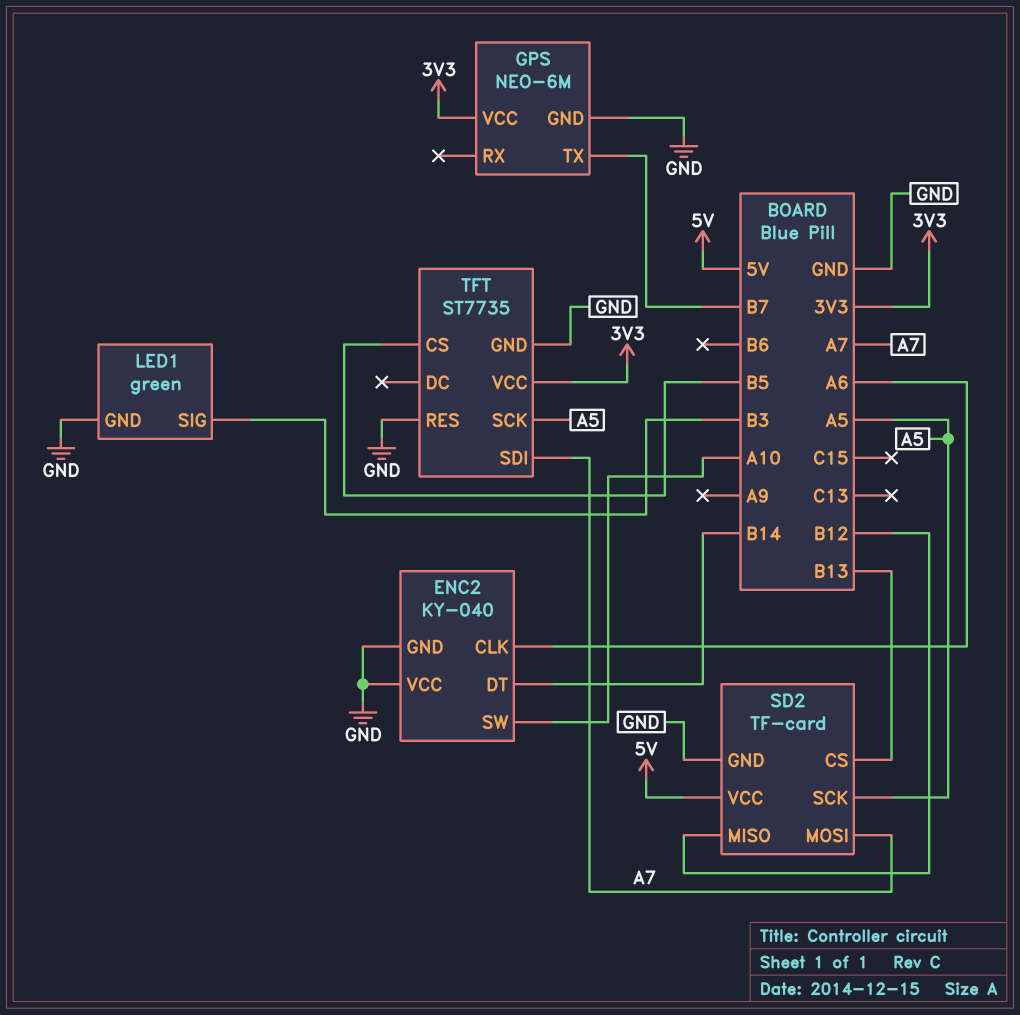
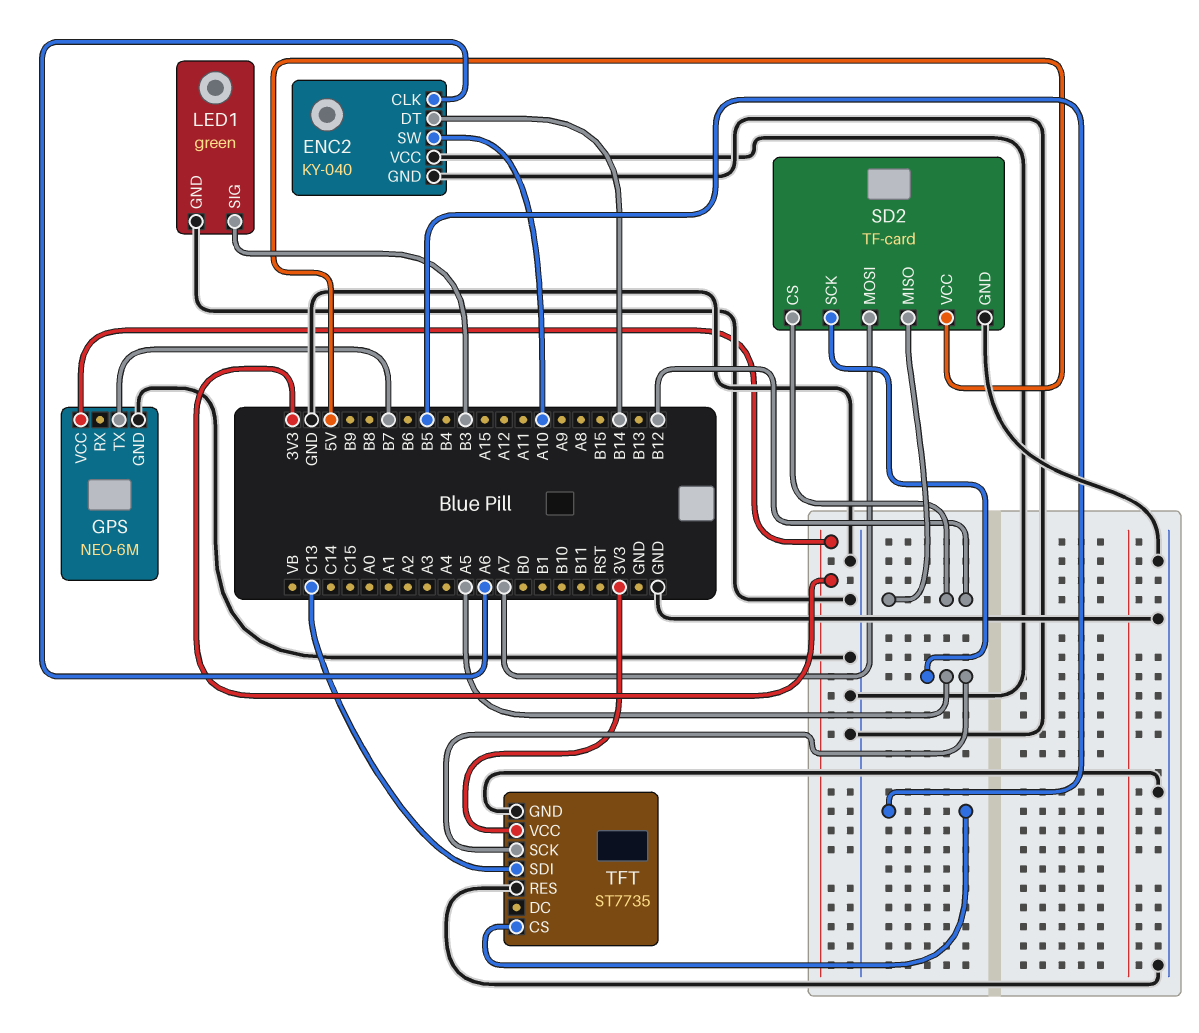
SD2 pin CS: B13 -> B12
TFT pin SDI: A7 -> C13

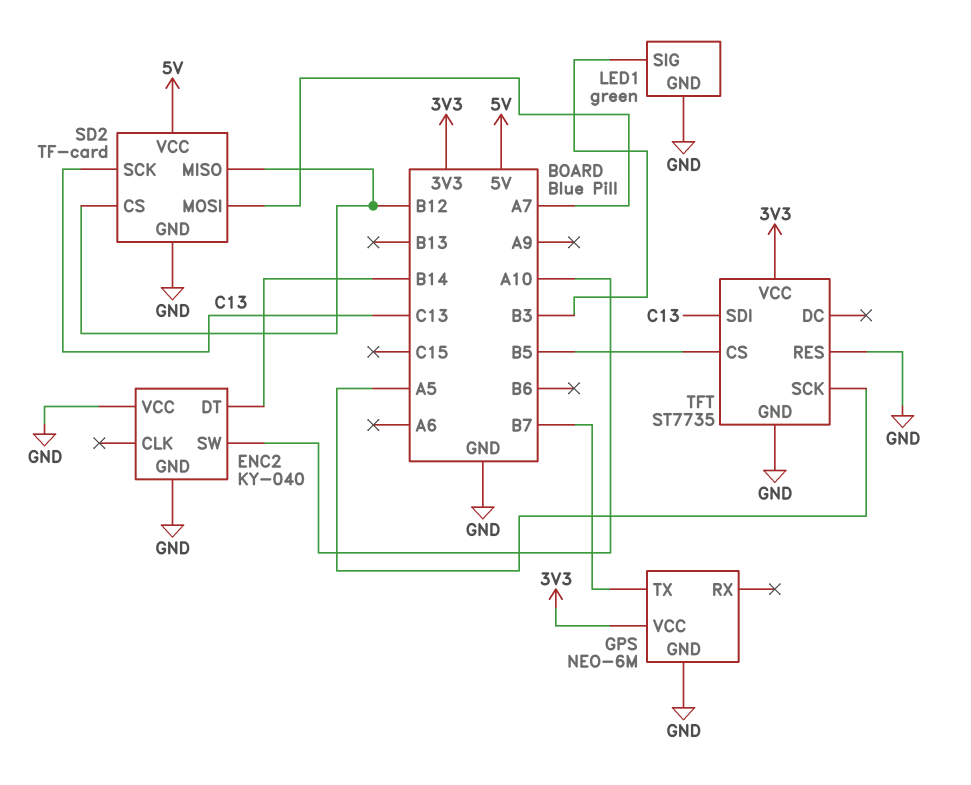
ENC2 pin CLK: A6 -> none
SD2 pin SCK: A5 -> C13

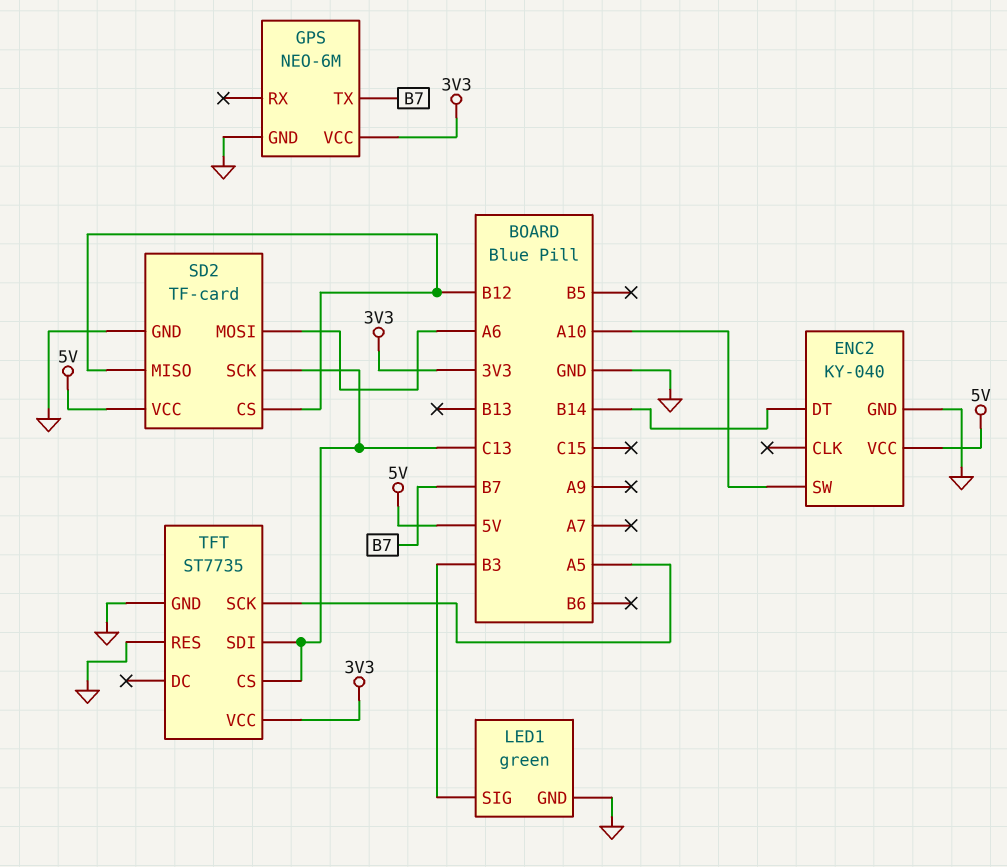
ENC2 pin VCC: GND -> 5V
SD2 pin MOSI: A7 -> A6
TFT pin CS: B5 -> C13

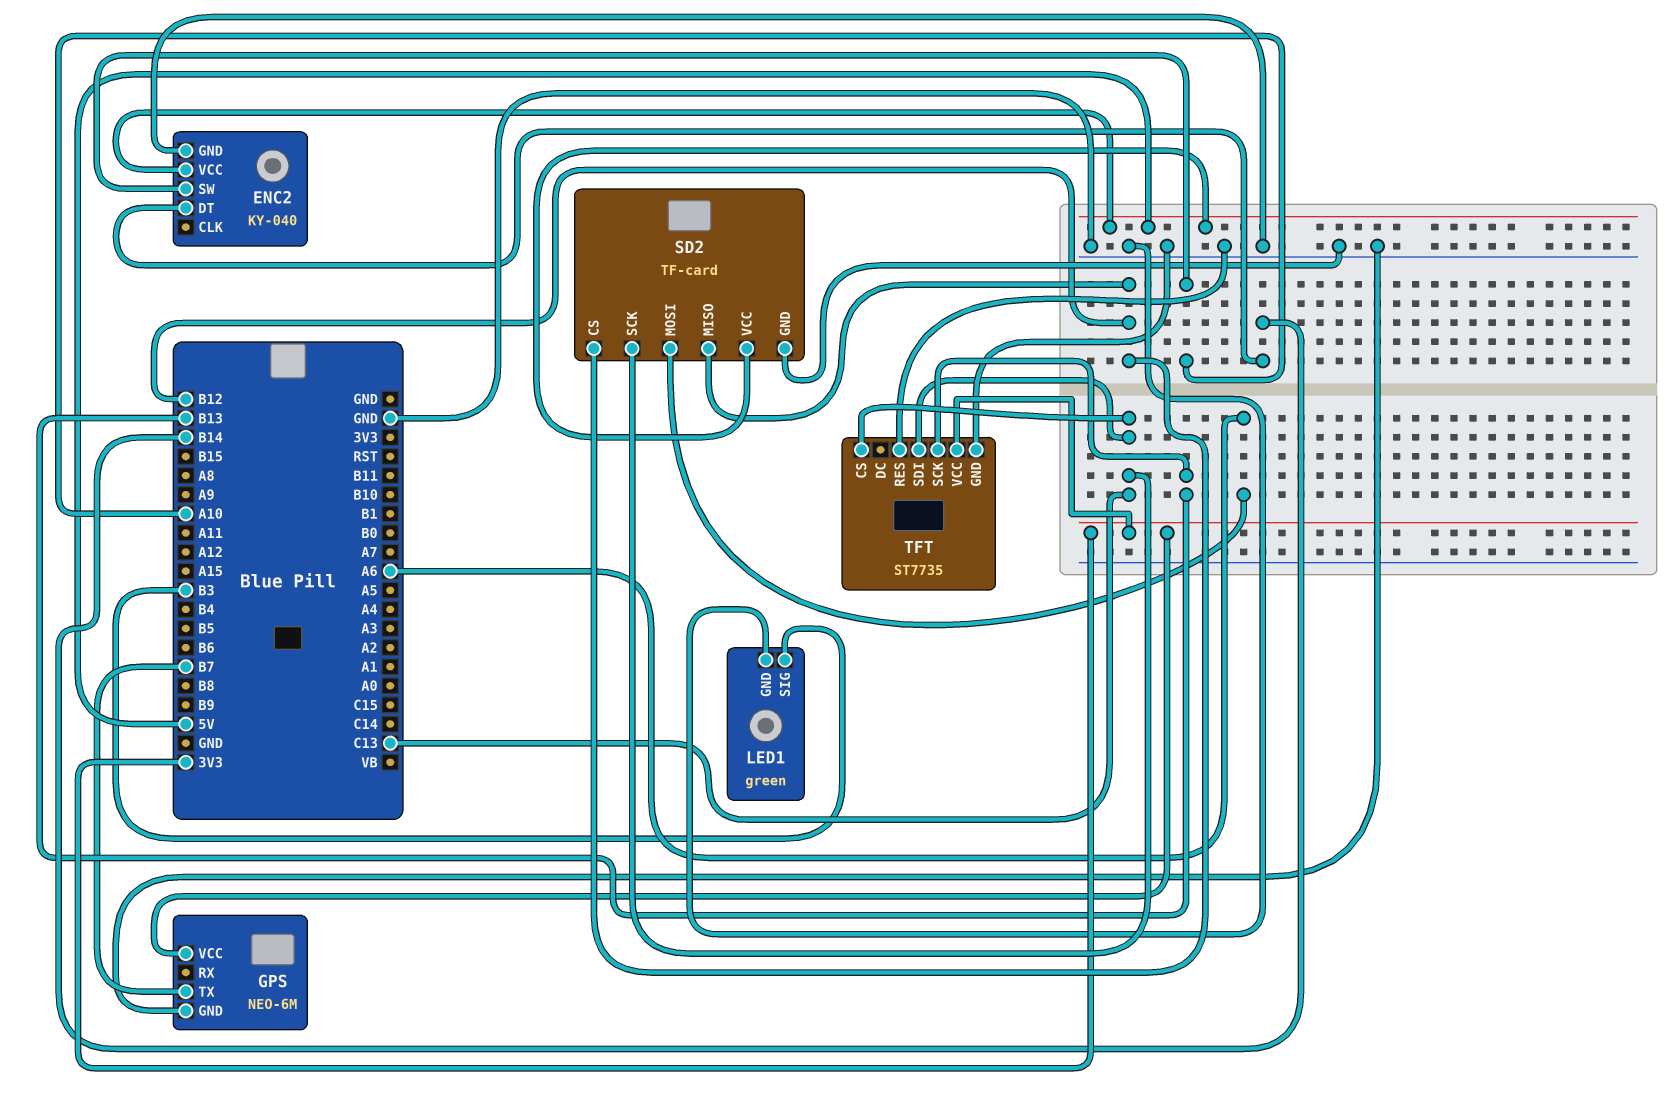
TFT pin SCK: A5 -> B13

